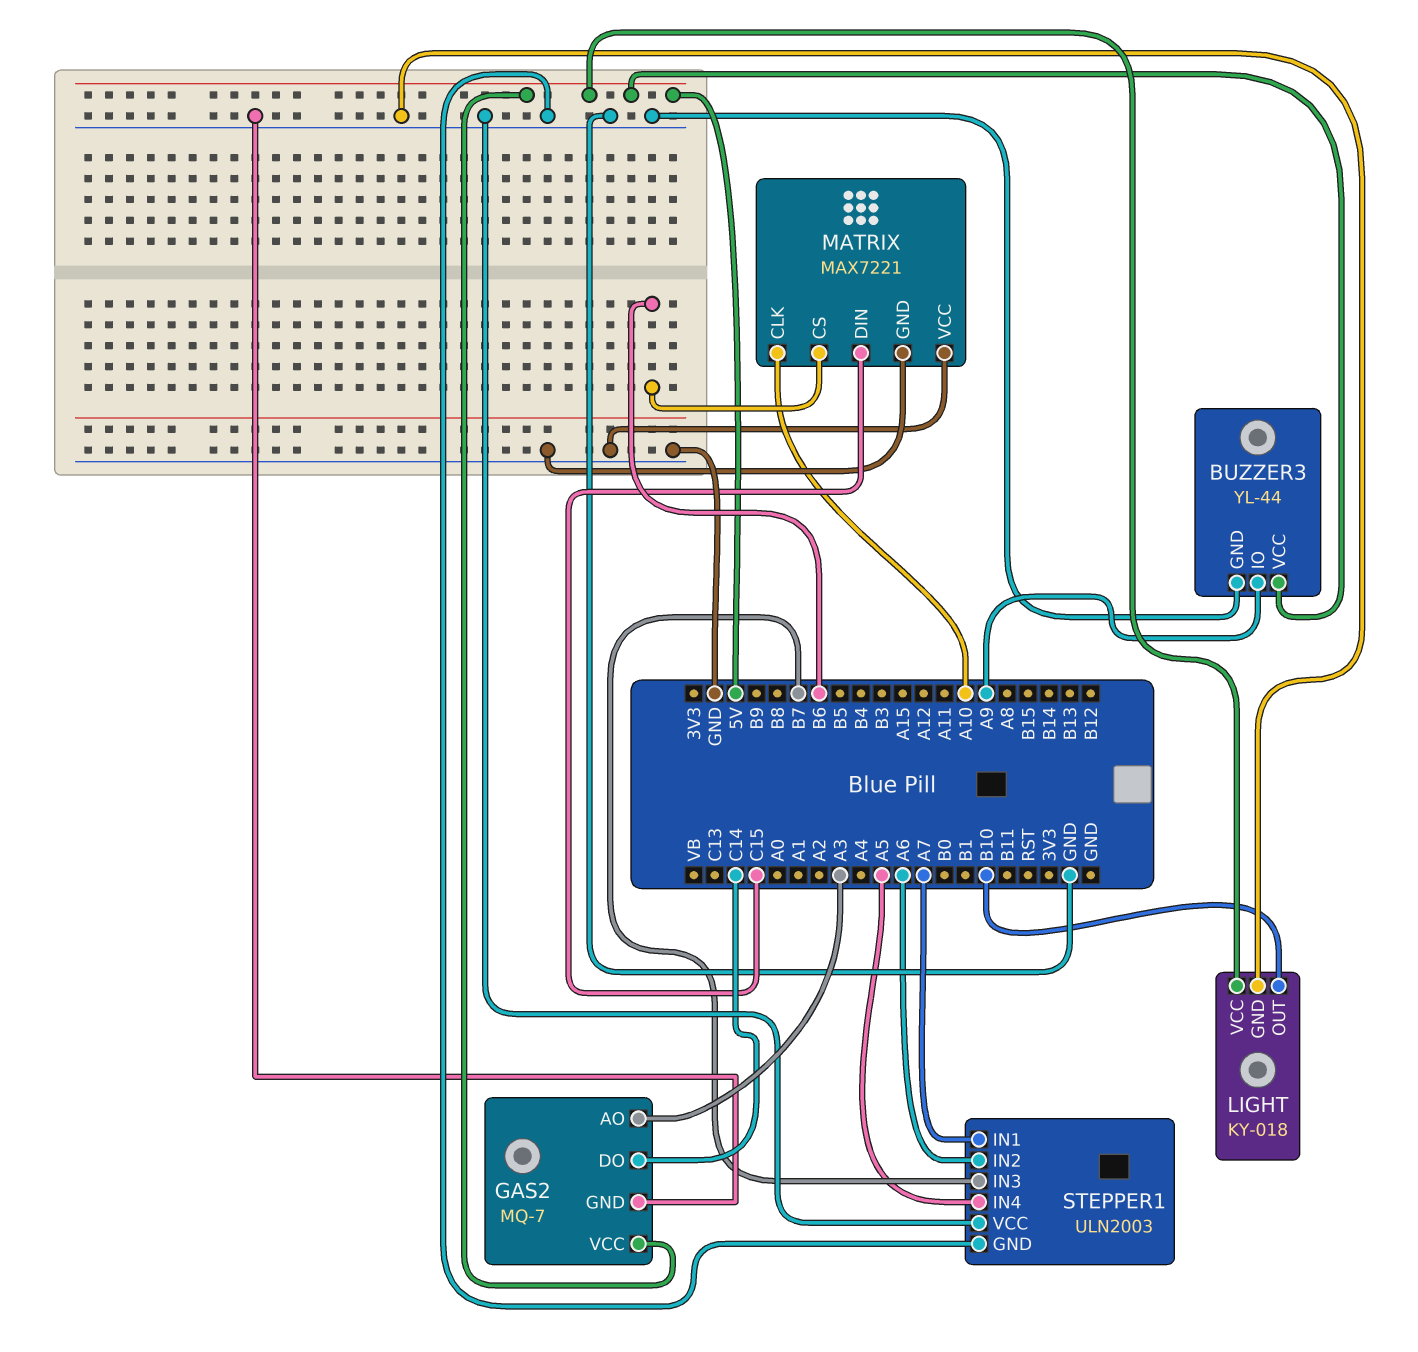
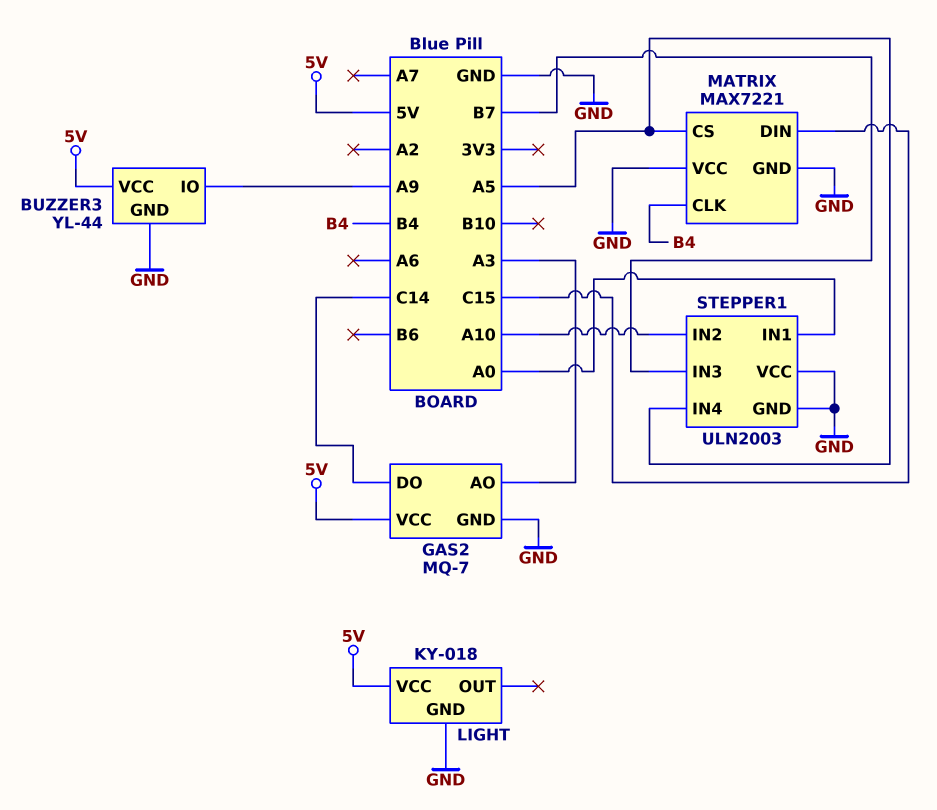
LIGHT pin OUT: B10 -> none
MATRIX pin CLK: A10 -> B4
MATRIX pin CS: B6 -> A5
STEPPER1 pin IN1: A7 -> A0
STEPPER1 pin IN2: A6 -> A10

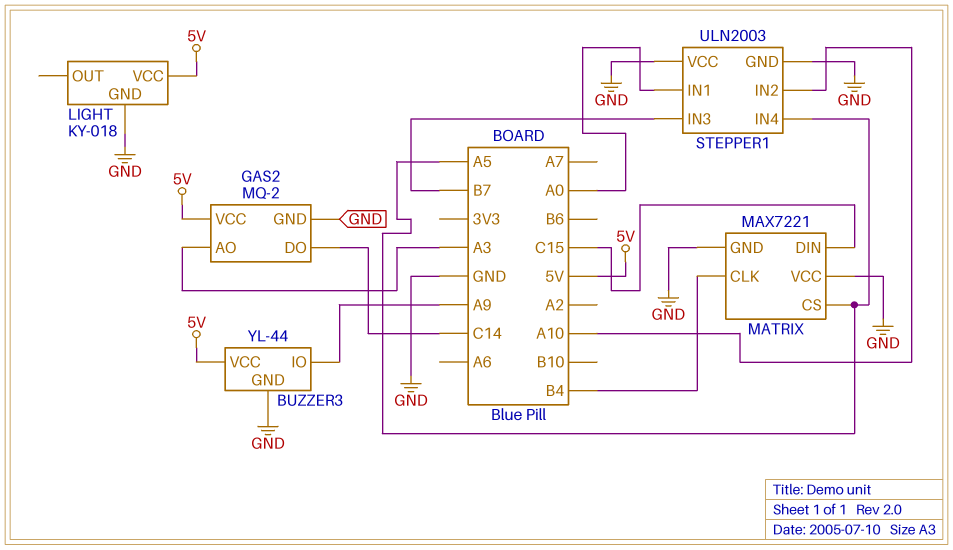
GAS2: MQ-7 -> MQ-2

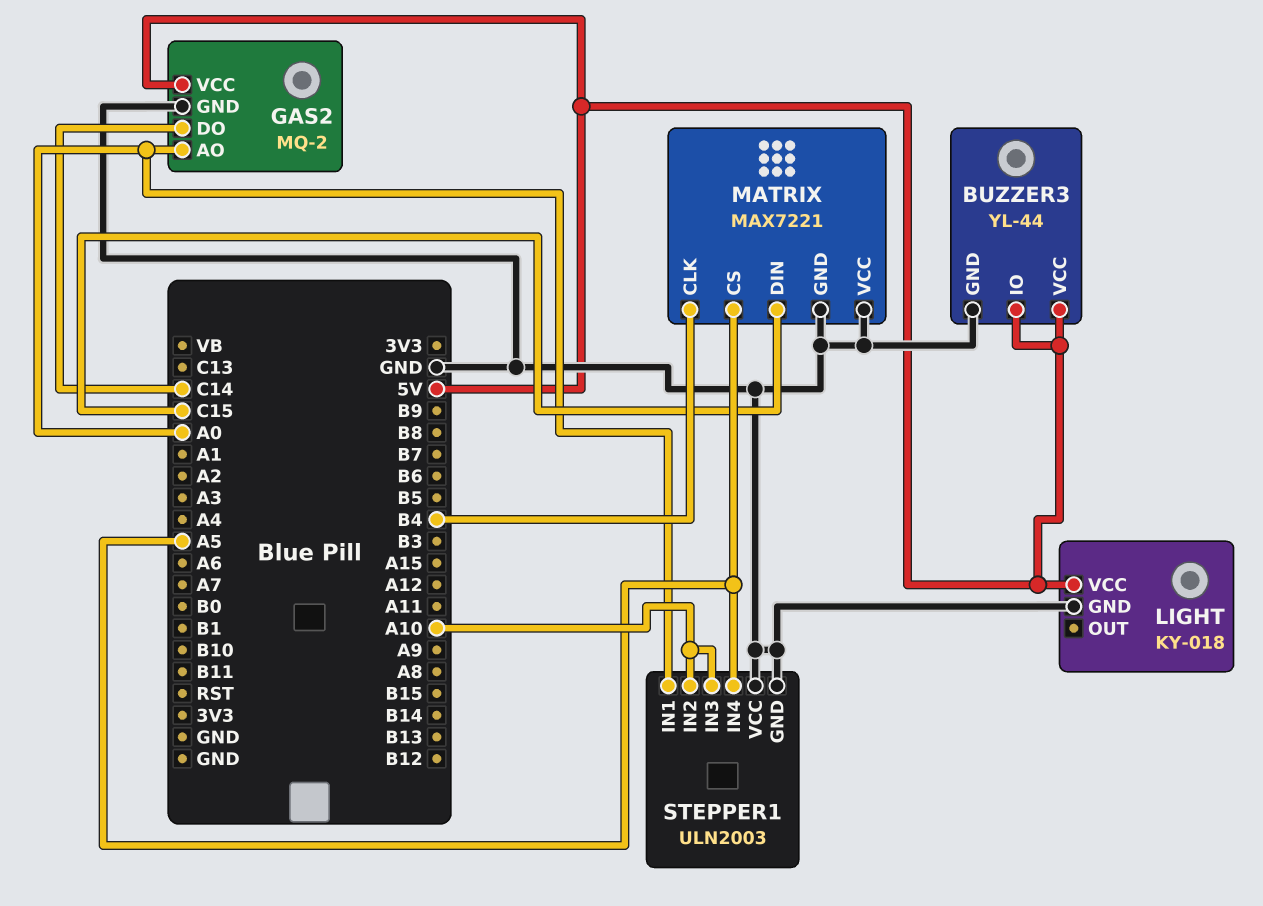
BUZZER3 pin IO: A9 -> 5V
GAS2 pin AO: A3 -> A0
STEPPER1 pin IN3: B7 -> A10

